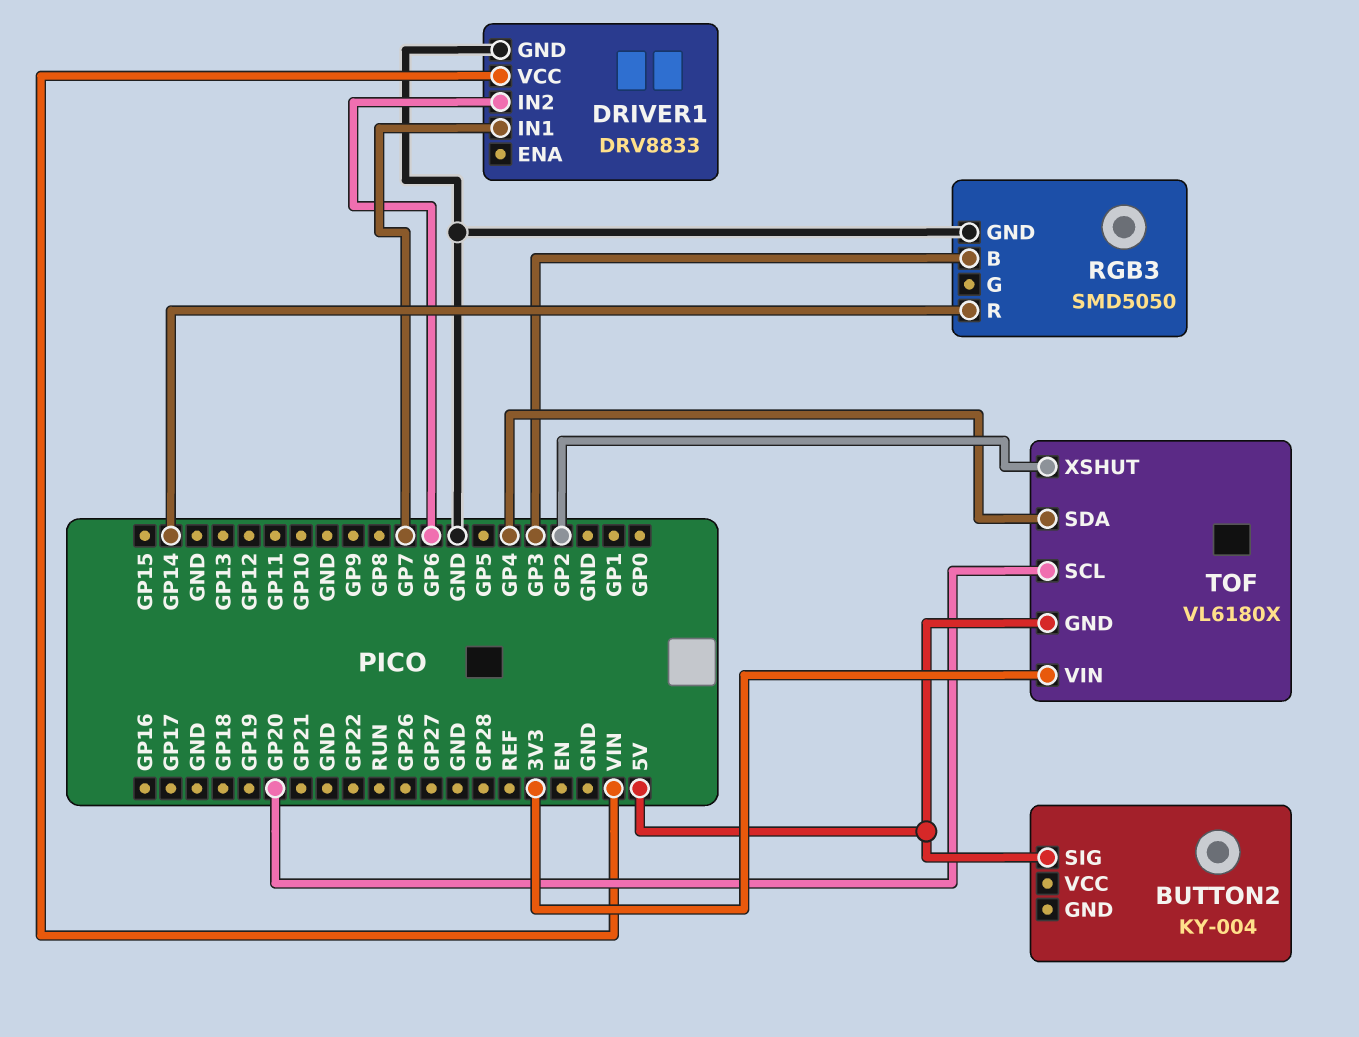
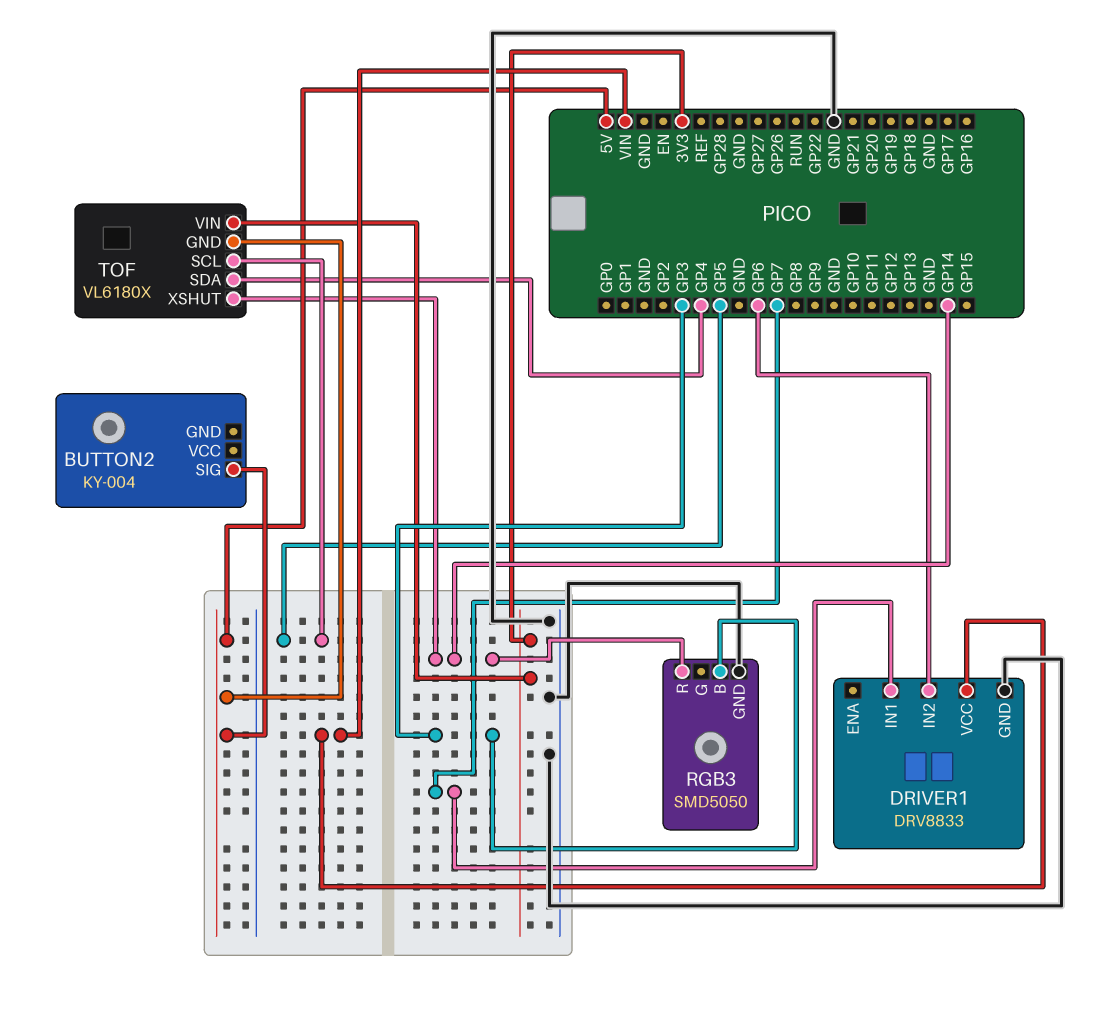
TOF pin SCL: GP20 -> GP5
TOF pin XSHUT: GP2 -> GP14

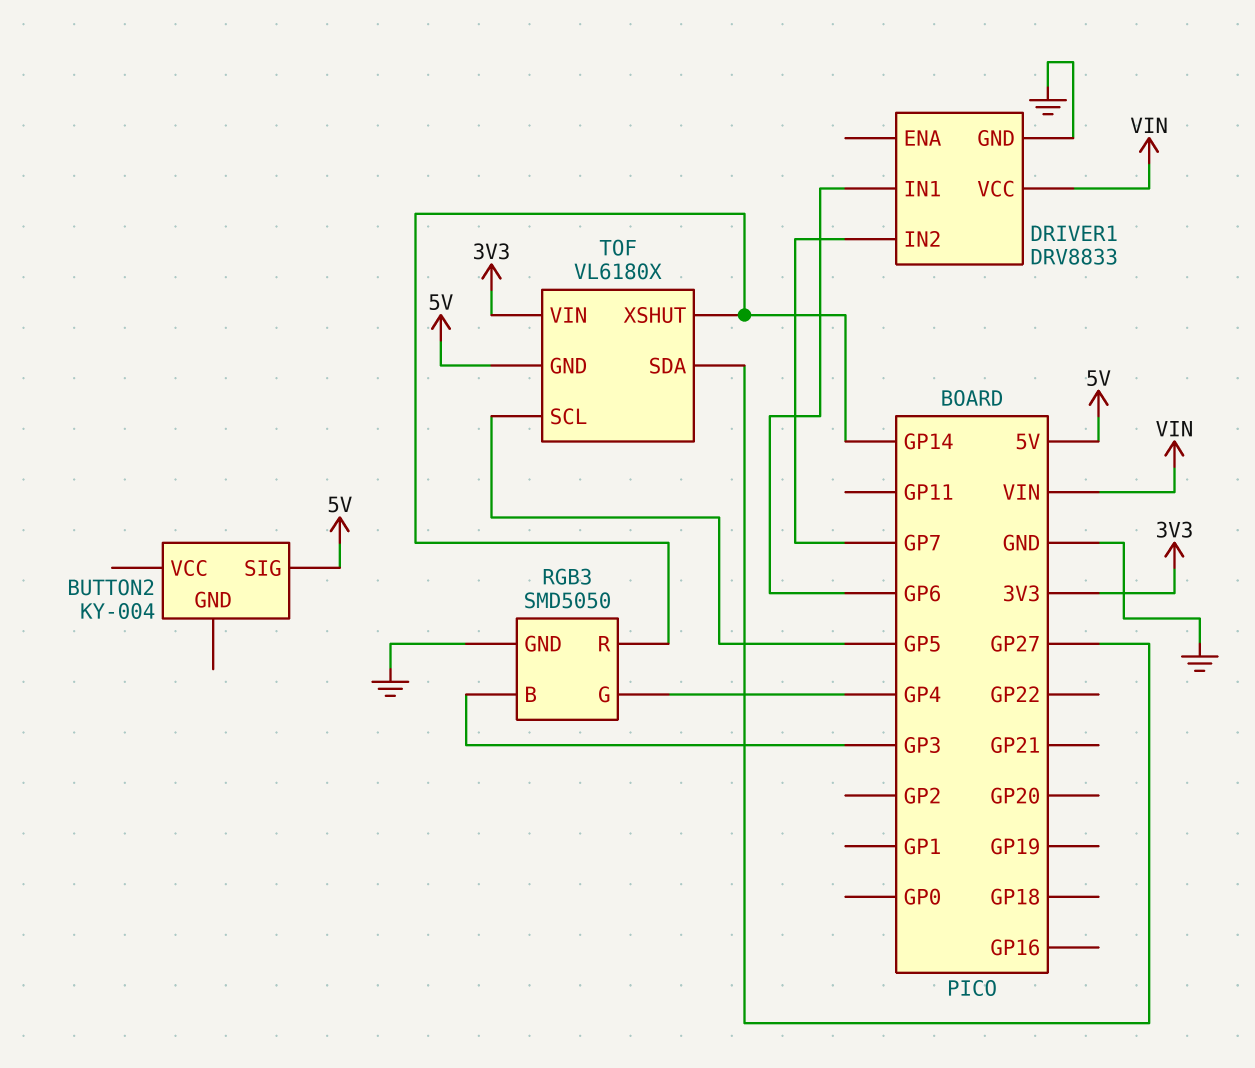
DRIVER1 pin IN1: GP7 -> GP6
DRIVER1 pin IN2: GP6 -> GP7
RGB3 pin G: none -> GP4
TOF pin SDA: GP4 -> GP27

